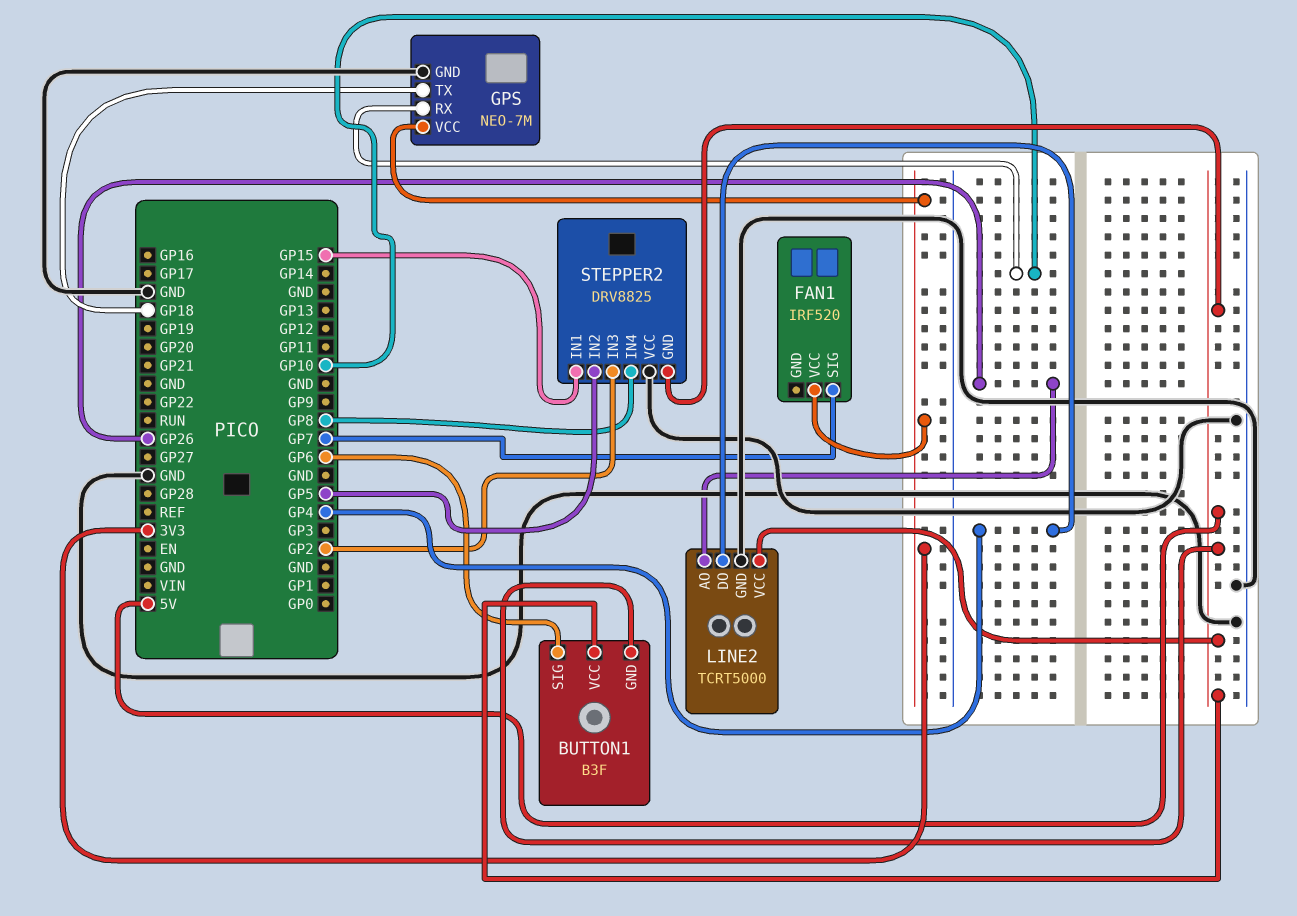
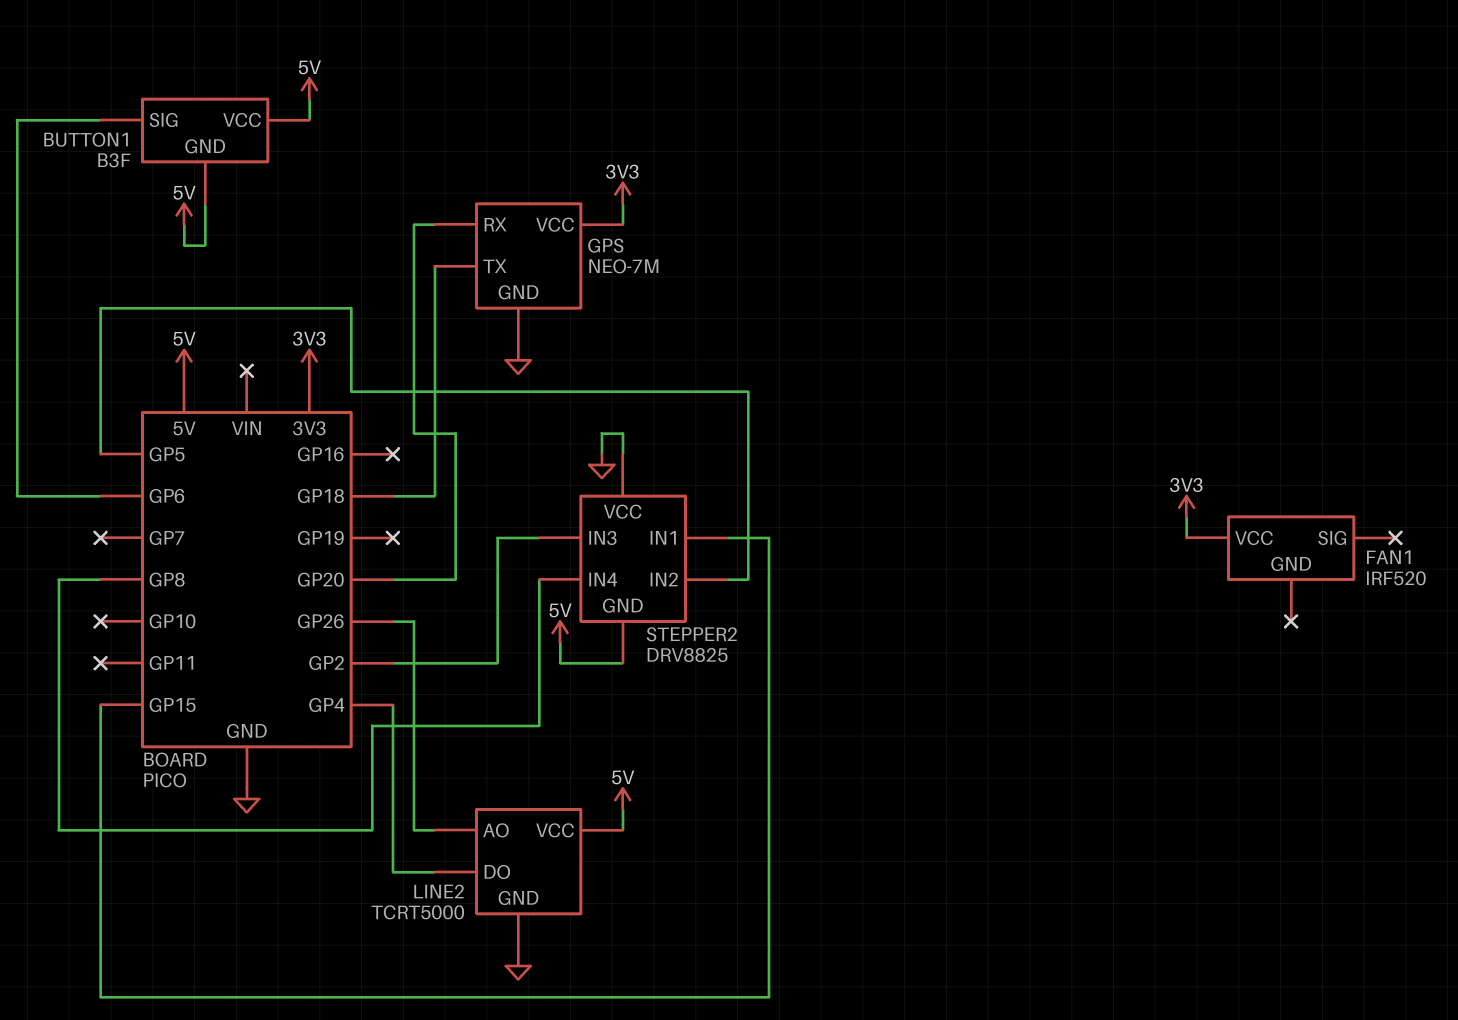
FAN1 pin SIG: GP7 -> none
GPS pin RX: GP10 -> GP20

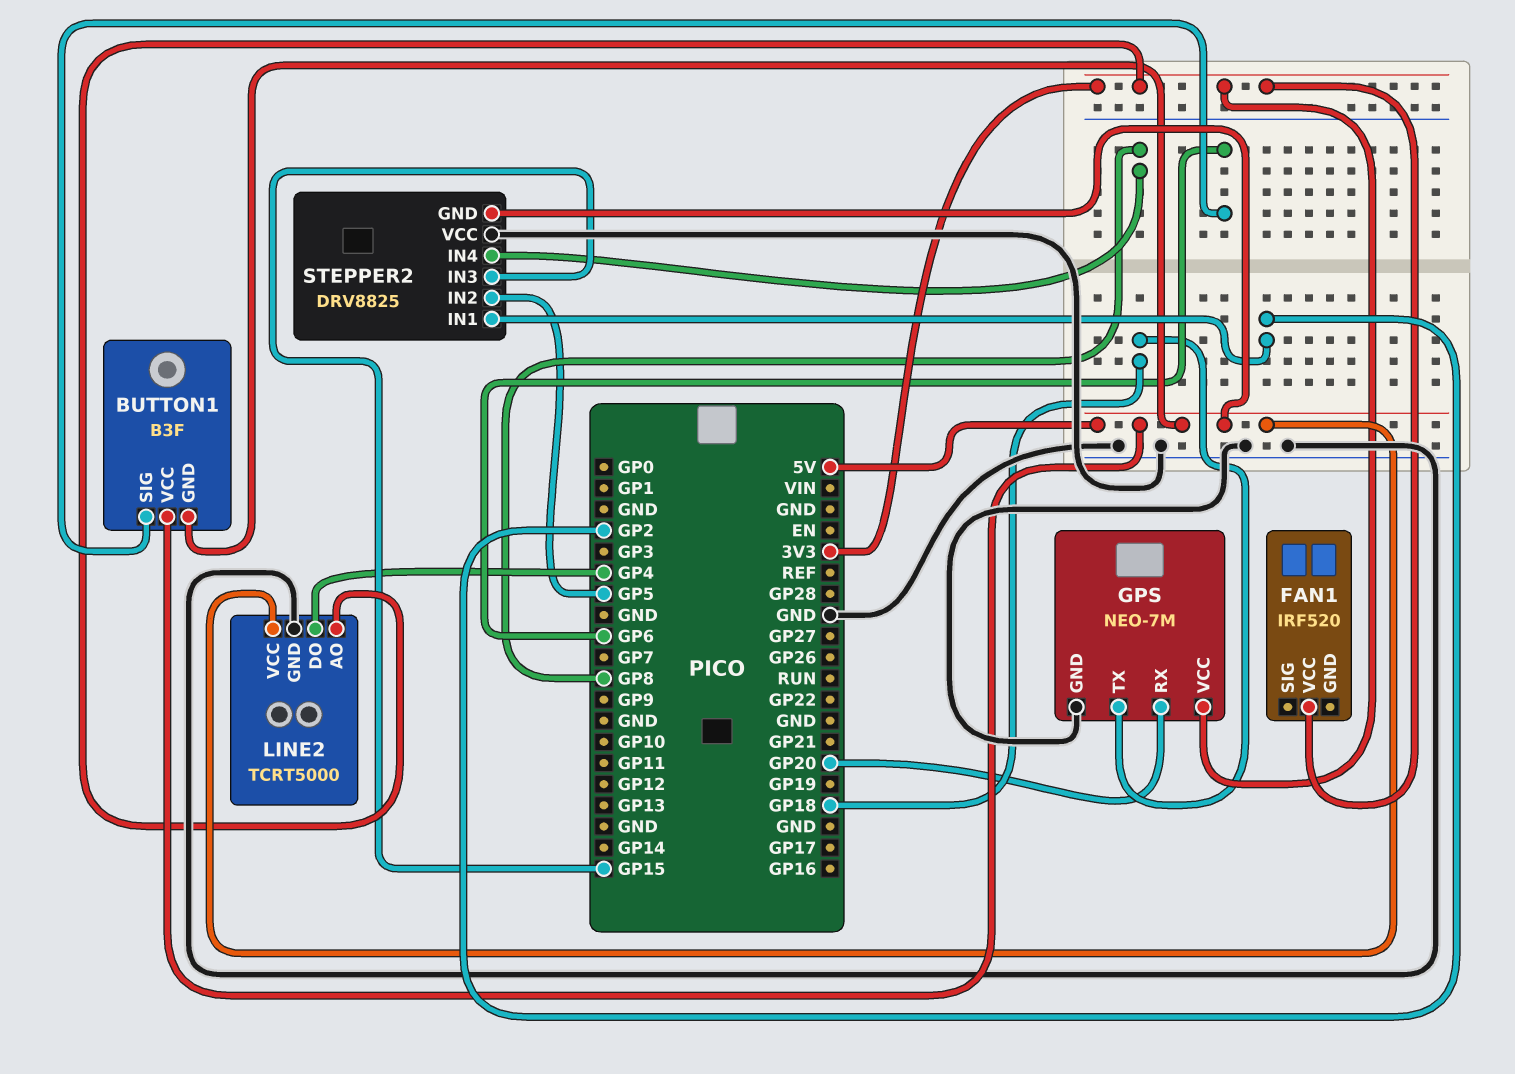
LINE2 pin AO: GP26 -> 3V3
STEPPER2 pin IN1: GP15 -> GP2
STEPPER2 pin IN3: GP2 -> GP15

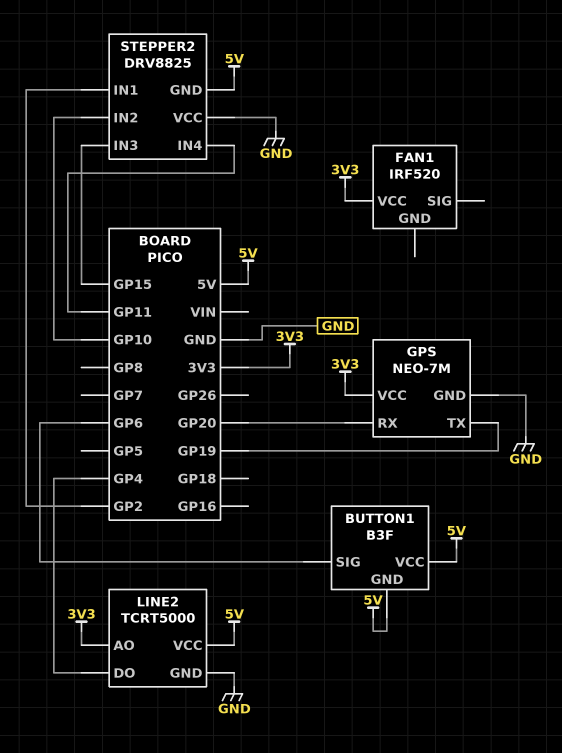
GPS pin TX: GP18 -> GP19
STEPPER2 pin IN2: GP5 -> GP10
STEPPER2 pin IN4: GP8 -> GP11

